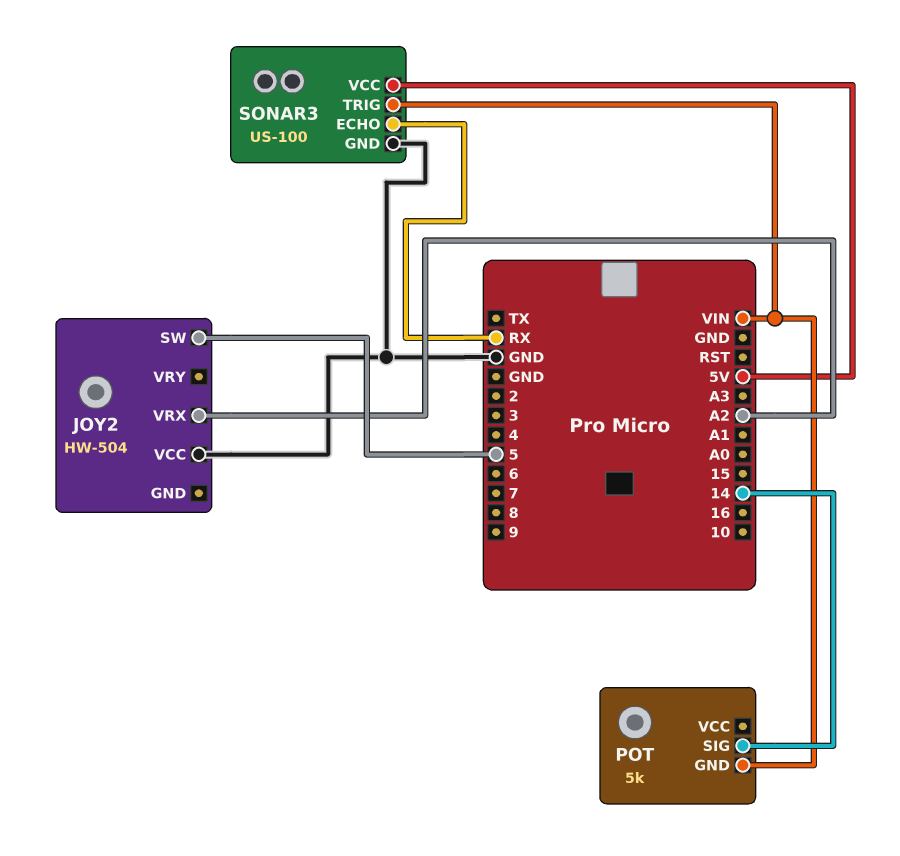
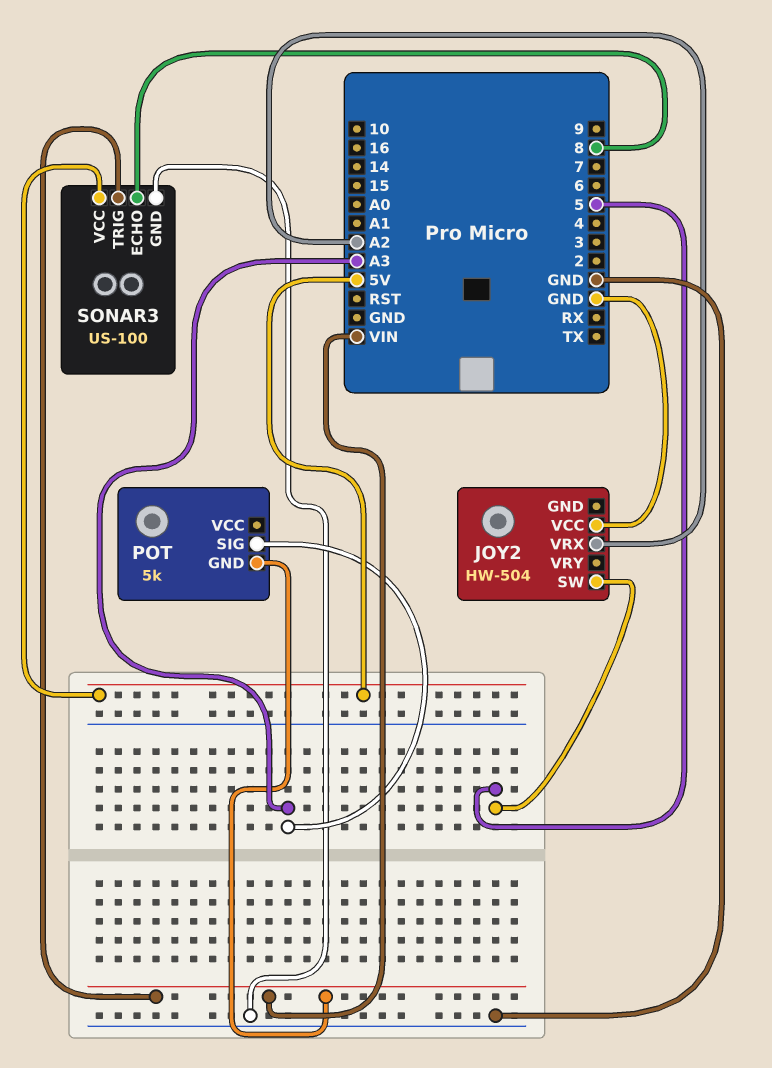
POT pin SIG: 14 -> A3
SONAR3 pin ECHO: RX -> 8

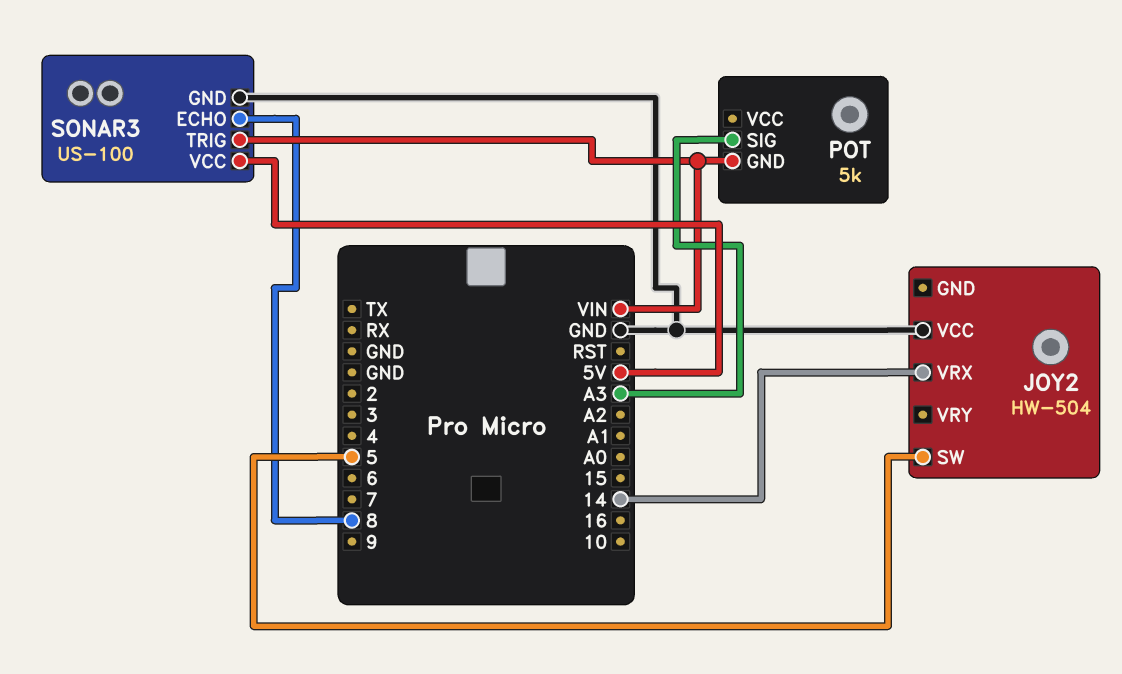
JOY2 pin VRX: A2 -> 14

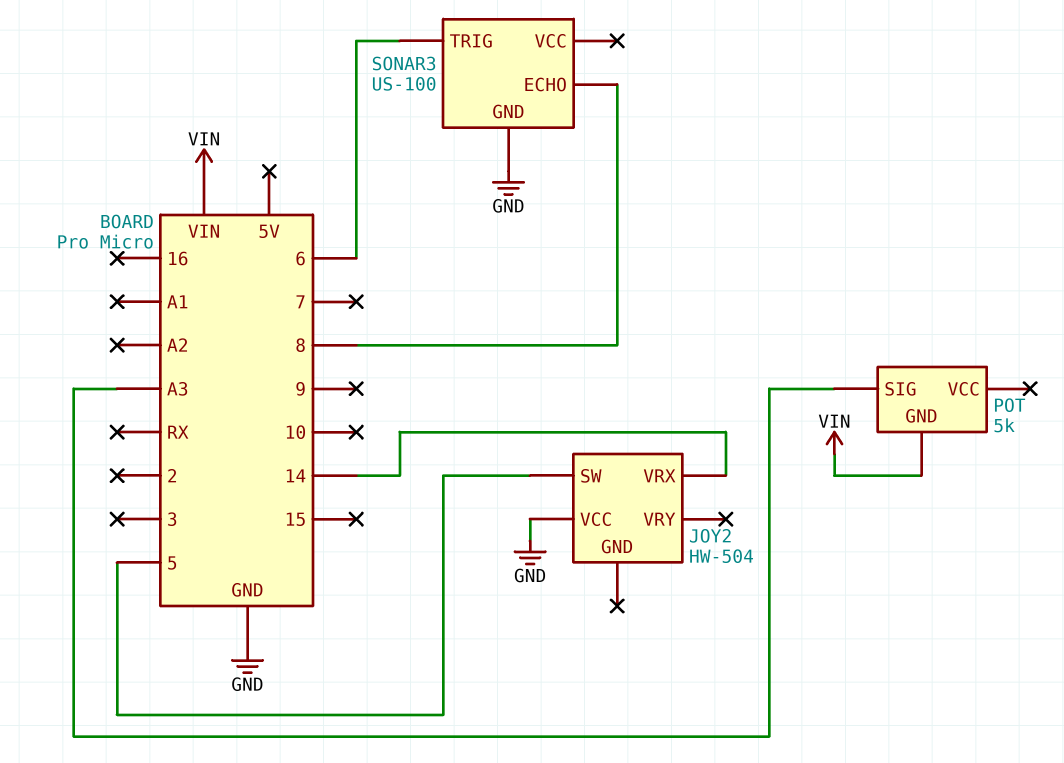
SONAR3 pin TRIG: VIN -> 6
SONAR3 pin VCC: 5V -> none

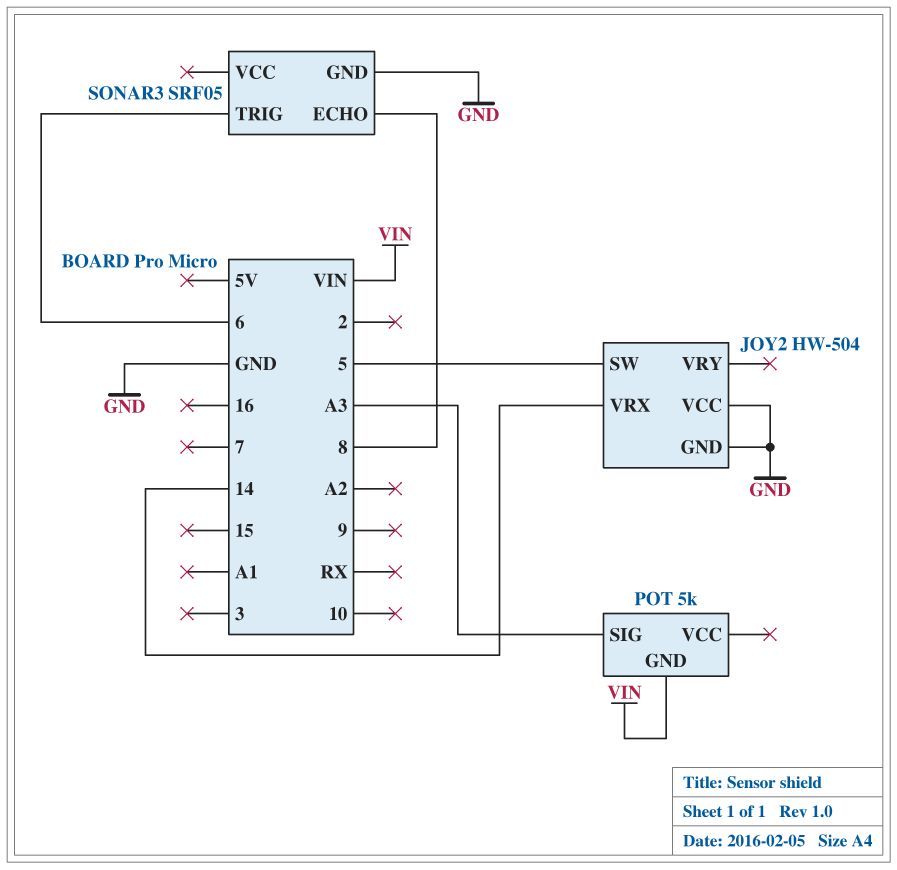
JOY2 pin GND: none -> GND
SONAR3: US-100 -> SRF05

